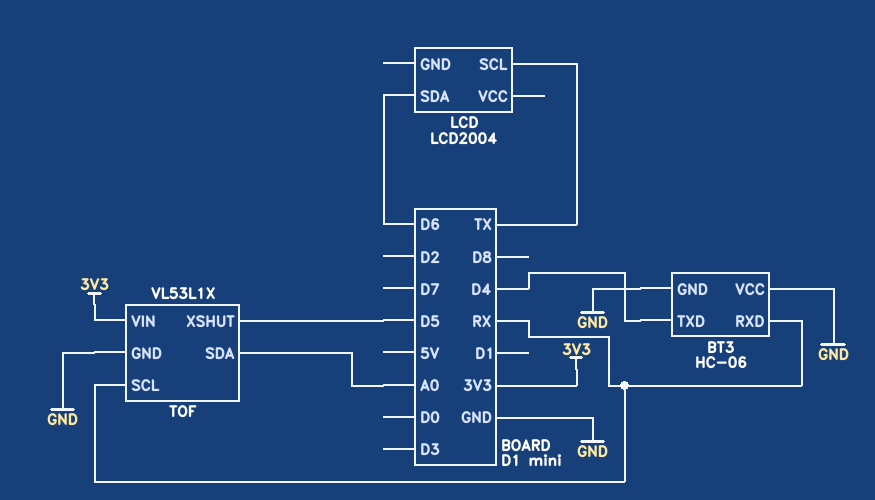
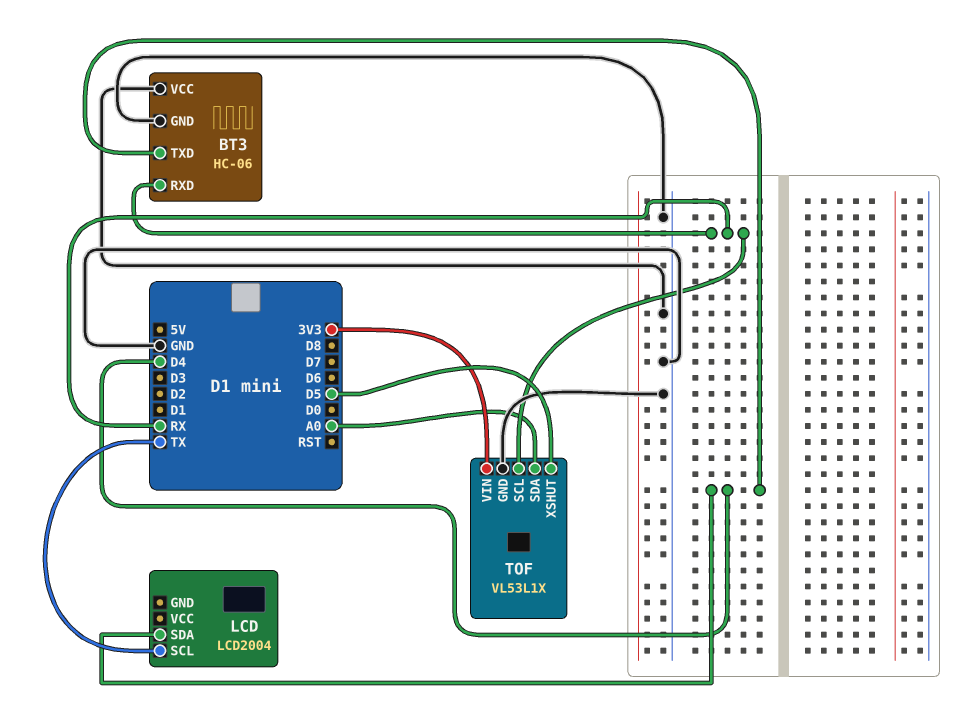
LCD pin SDA: D6 -> D4

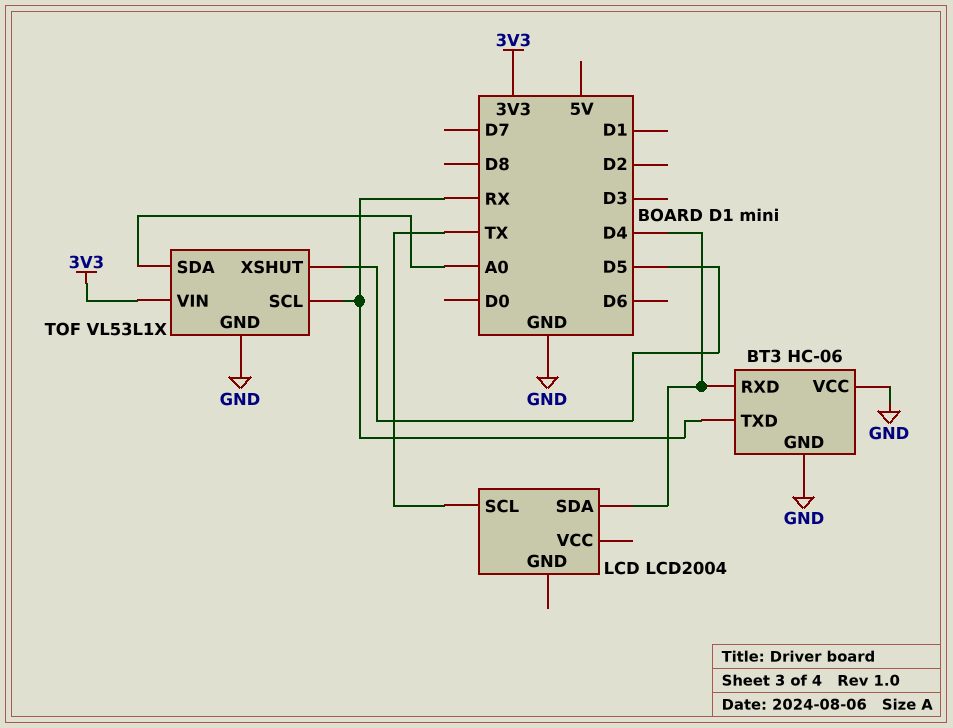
BT3 pin RXD: RX -> D4
BT3 pin TXD: D4 -> RX

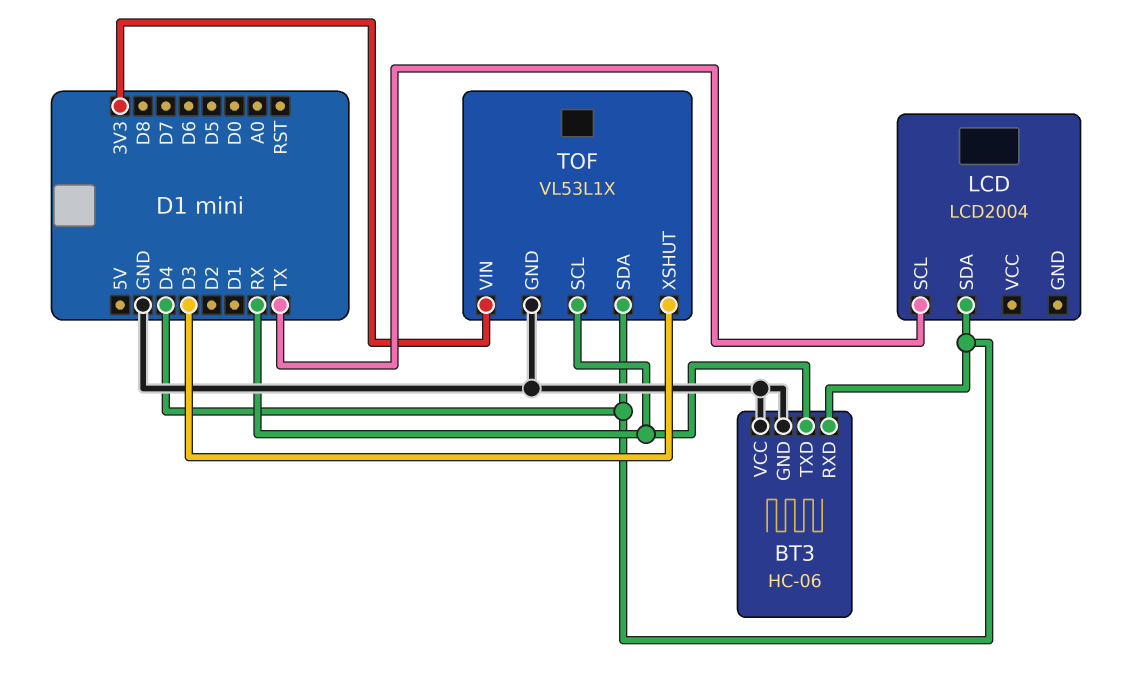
TOF pin SDA: A0 -> D4
TOF pin XSHUT: D5 -> D3

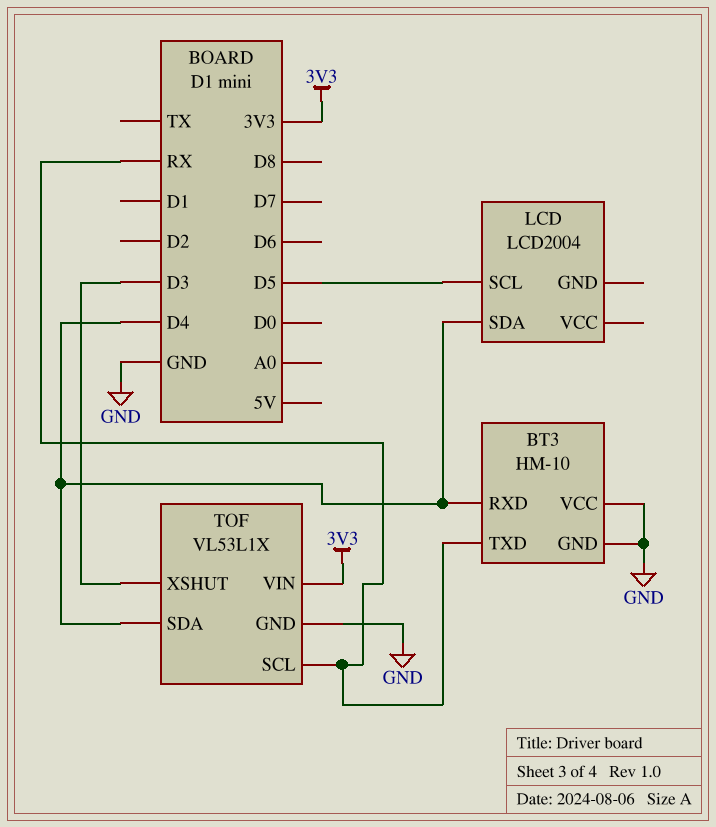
BT3: HC-06 -> HM-10
LCD pin SCL: TX -> D5

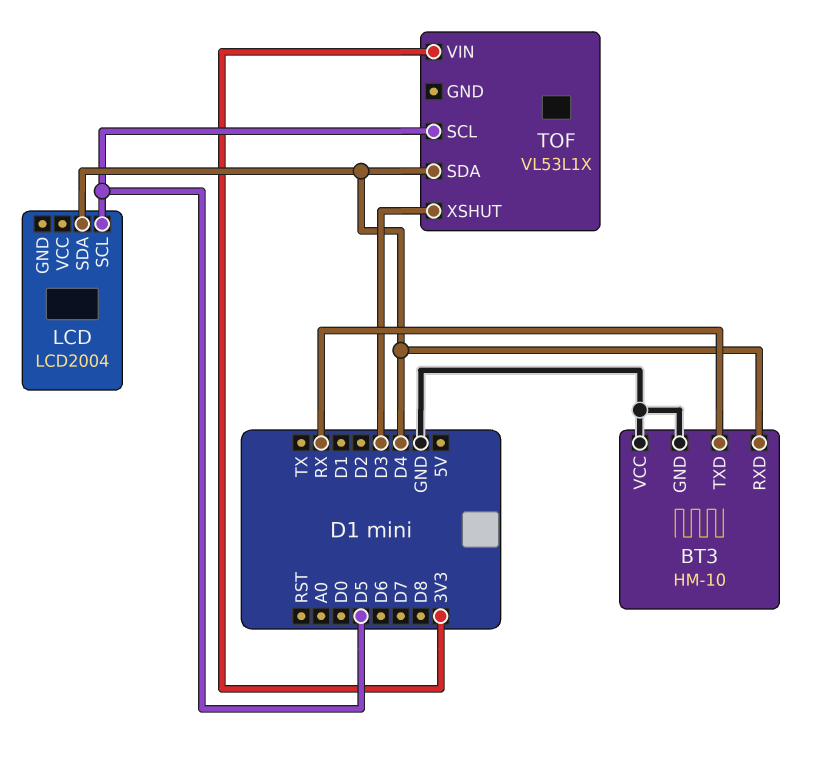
TOF pin GND: GND -> none
TOF pin SCL: RX -> D5

